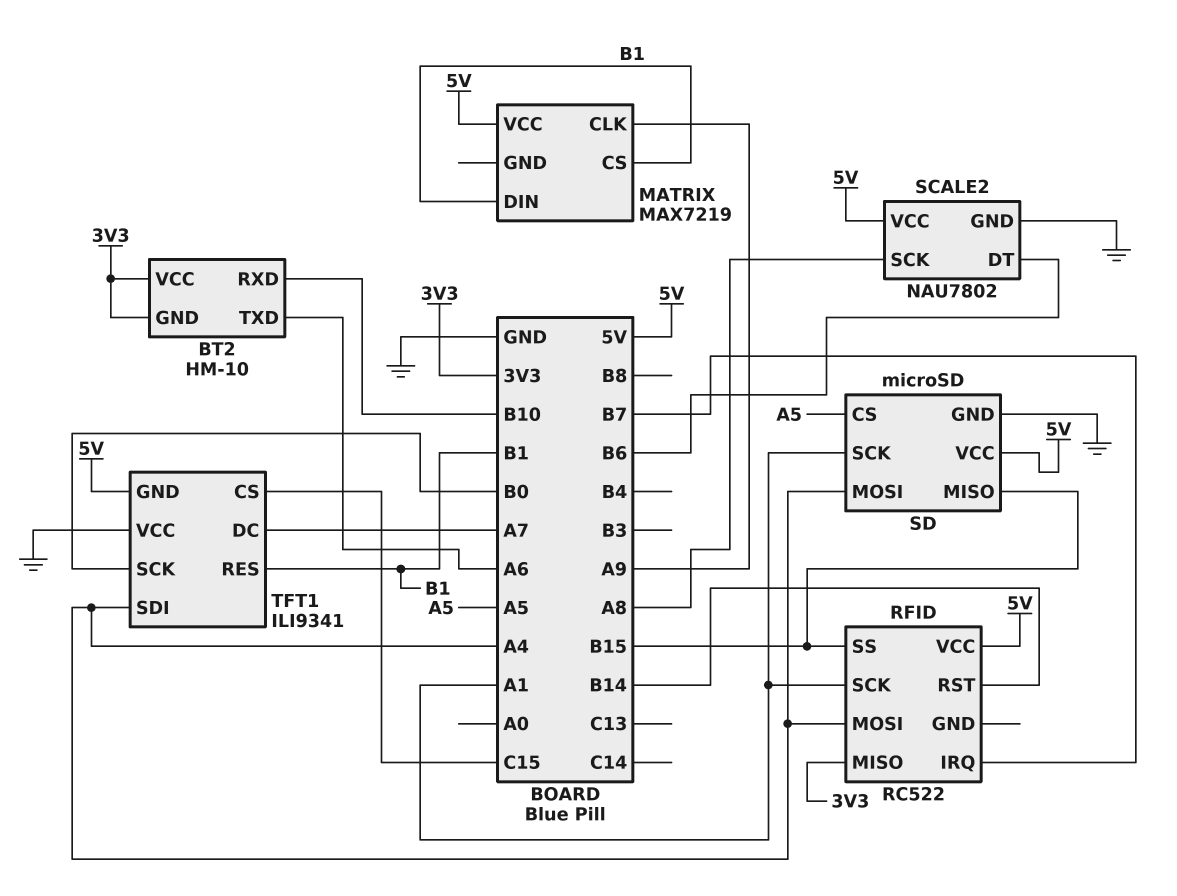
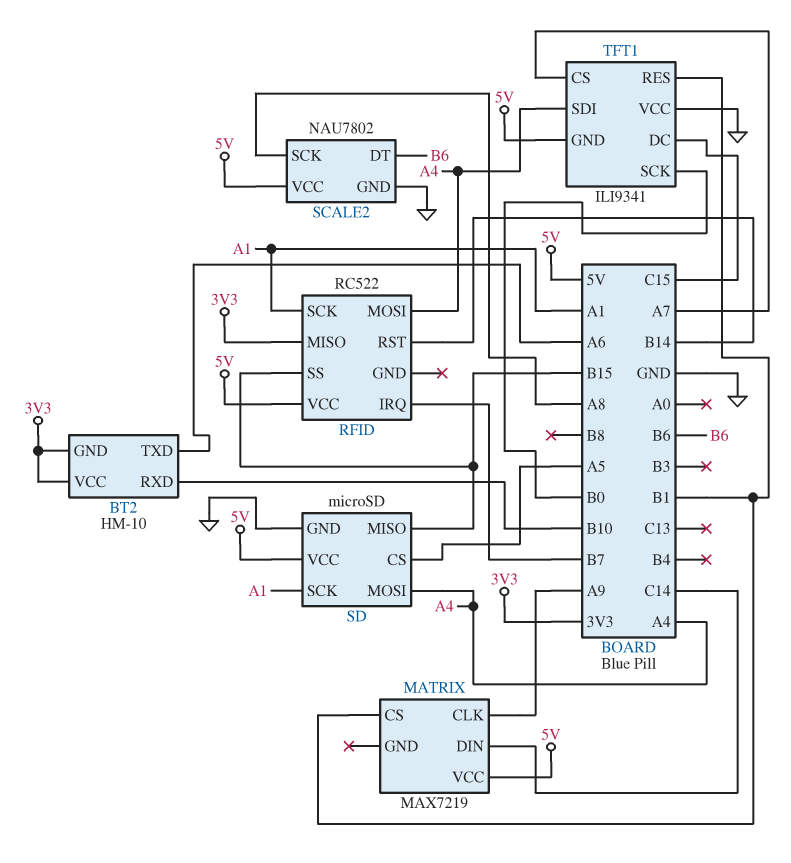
MATRIX pin DIN: B1 -> C14
TFT1 pin CS: C15 -> A7
TFT1 pin DC: A7 -> C15

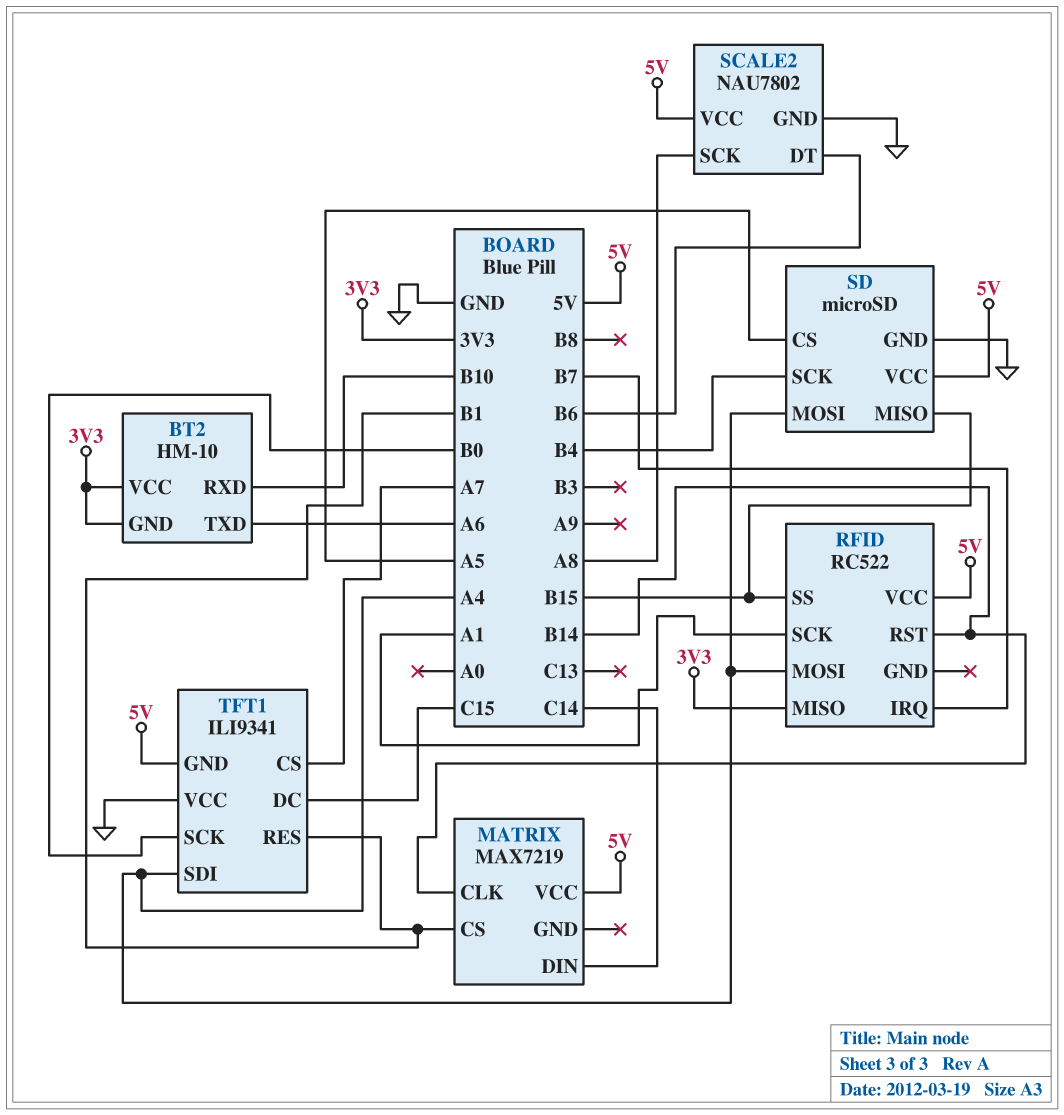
MATRIX pin CLK: A9 -> B14
SD pin SCK: A1 -> B4

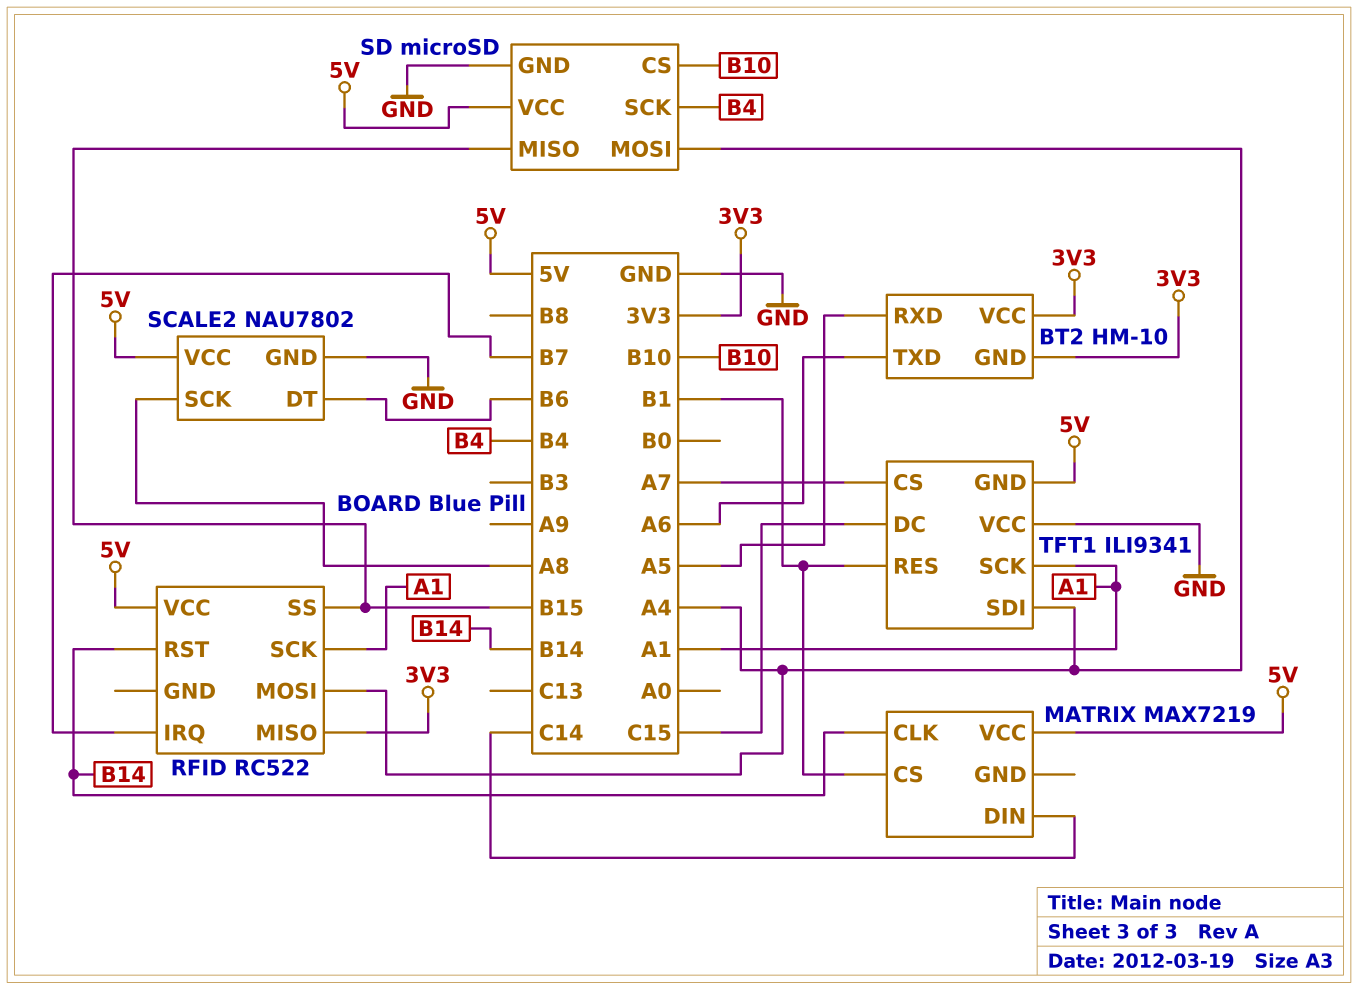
BT2 pin RXD: B10 -> A5
SD pin CS: A5 -> B10
TFT1 pin SCK: B0 -> A1

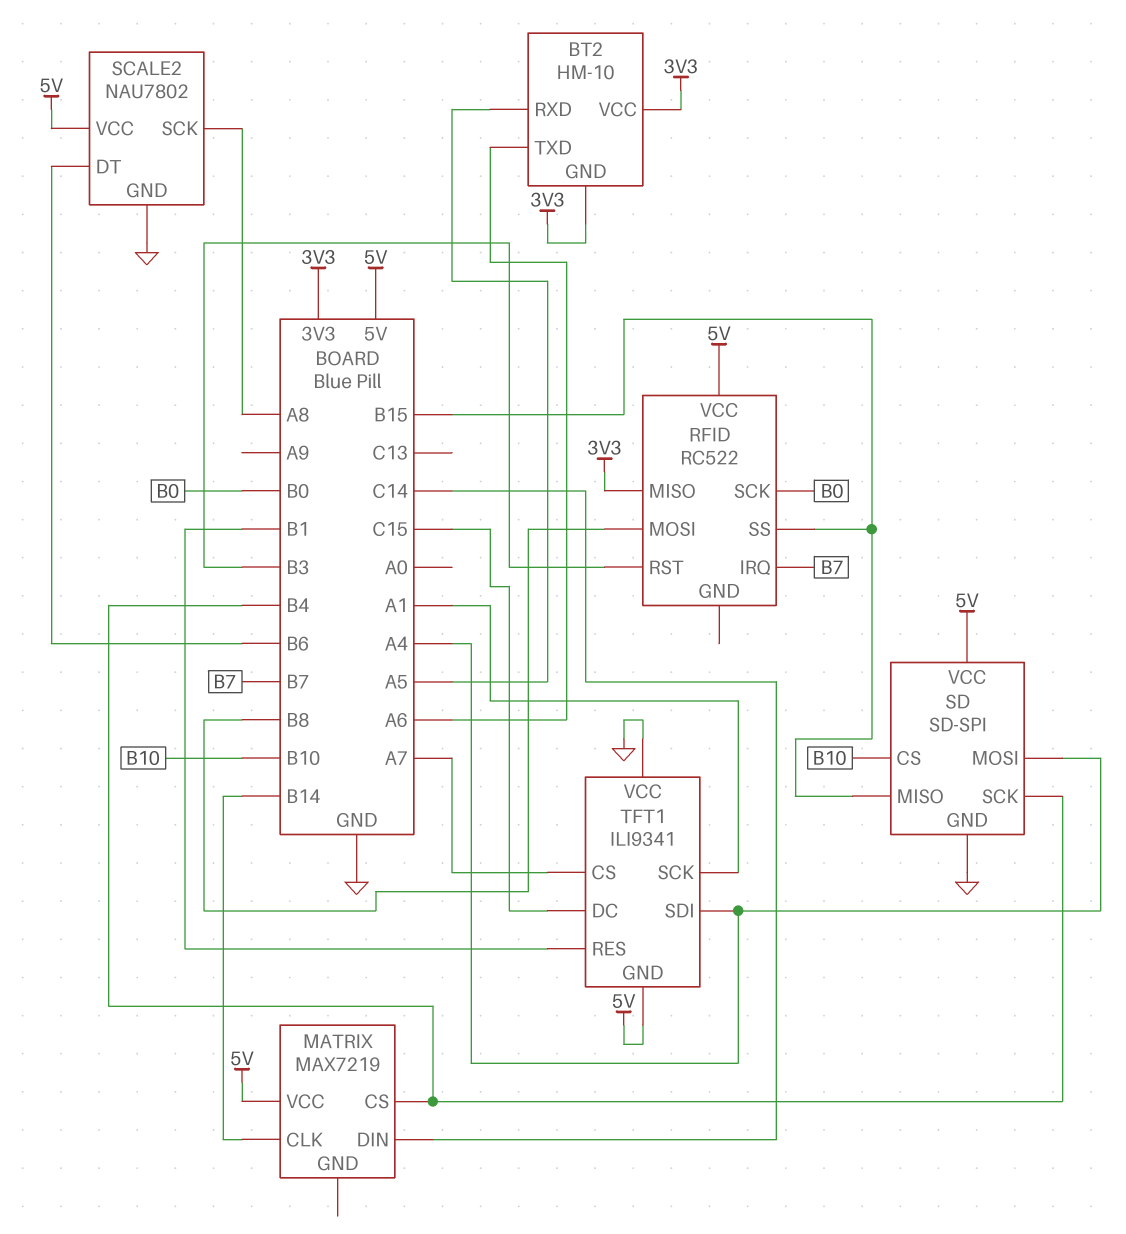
MATRIX pin CS: B1 -> B4
RFID pin MOSI: A4 -> B8
RFID pin RST: B14 -> B3
RFID pin SCK: A1 -> B0
SD: microSD -> SD-SPI

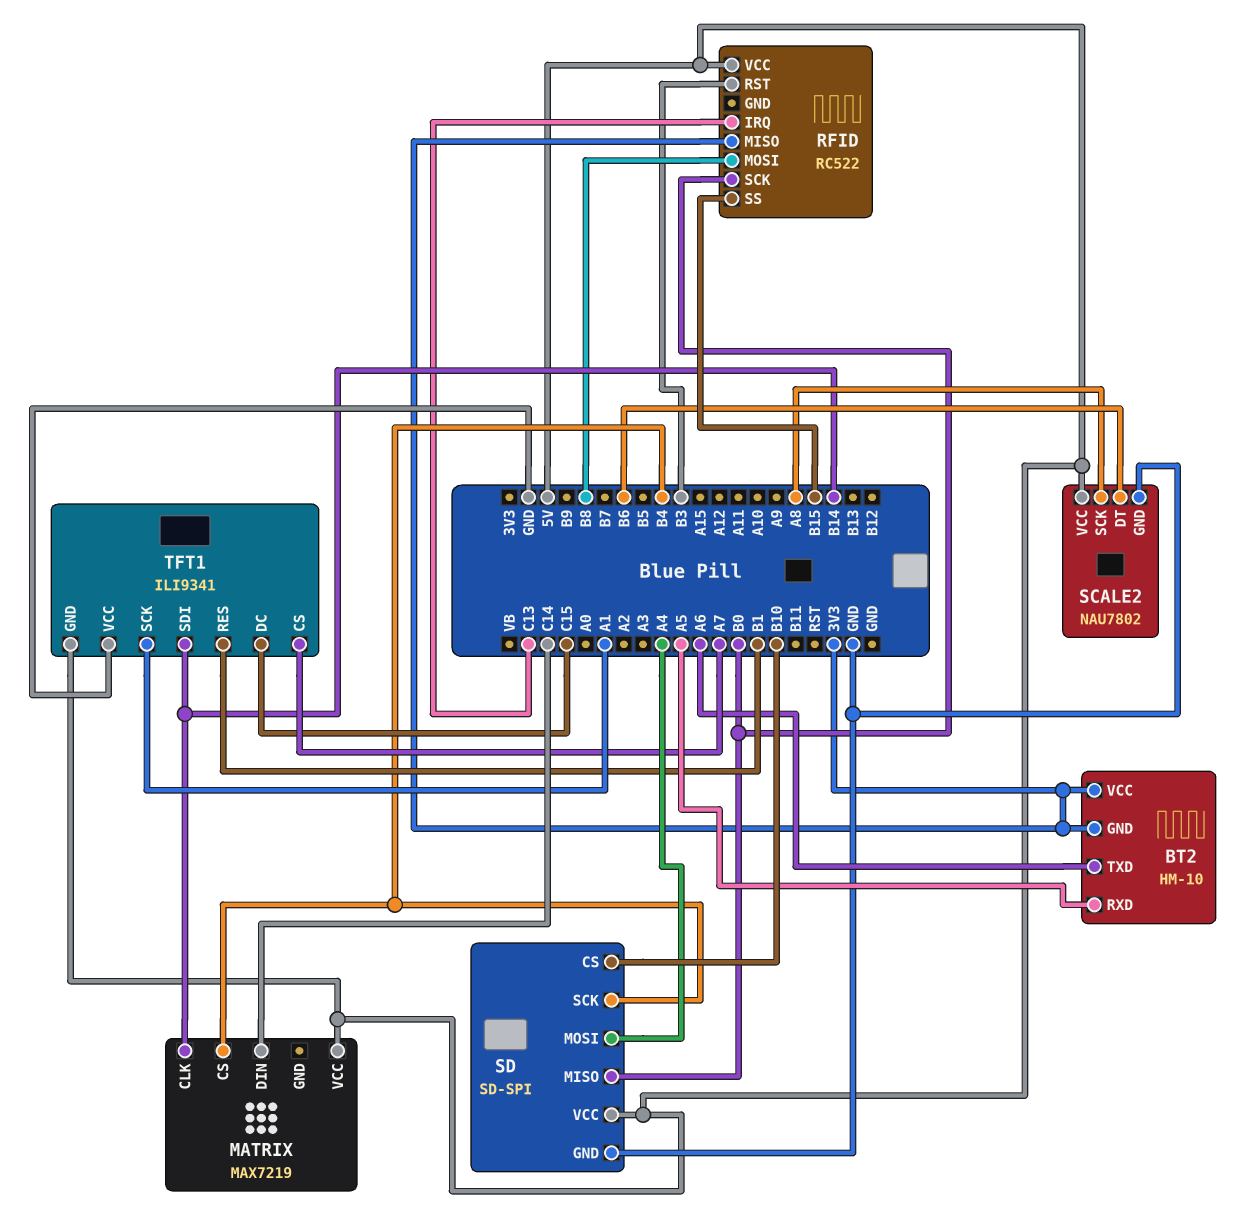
RFID pin IRQ: B7 -> C13
SD pin MISO: B15 -> B0
TFT1 pin SDI: A4 -> B14

